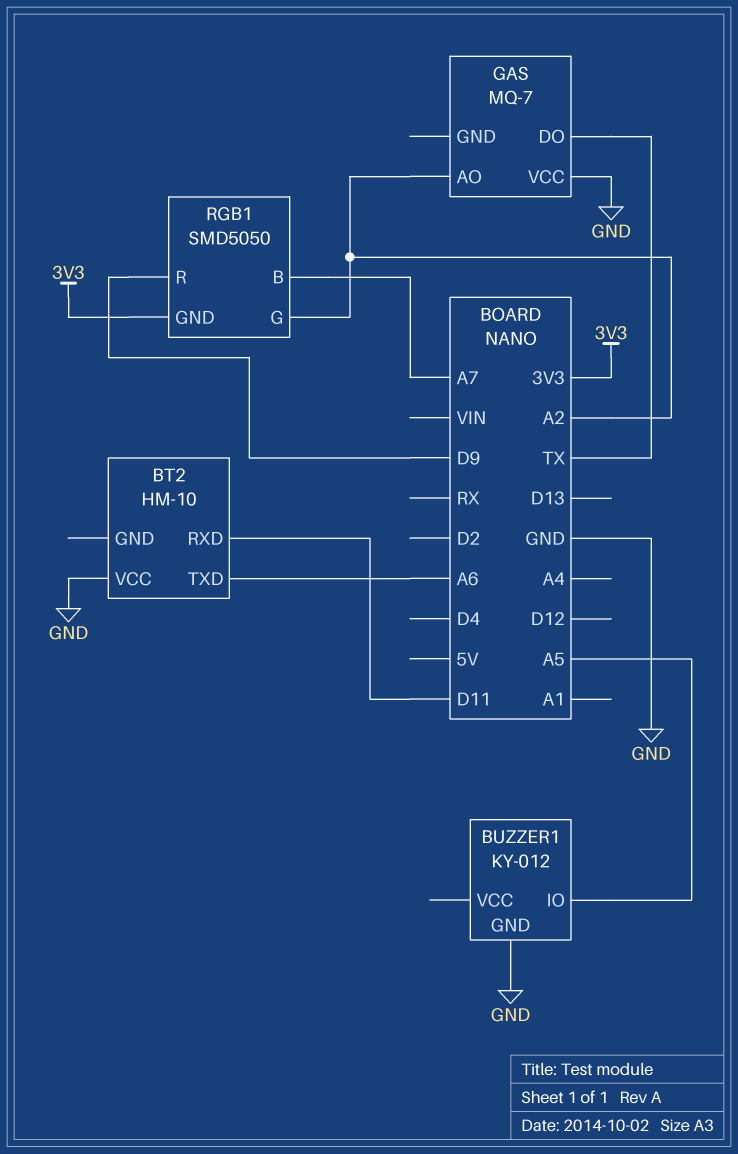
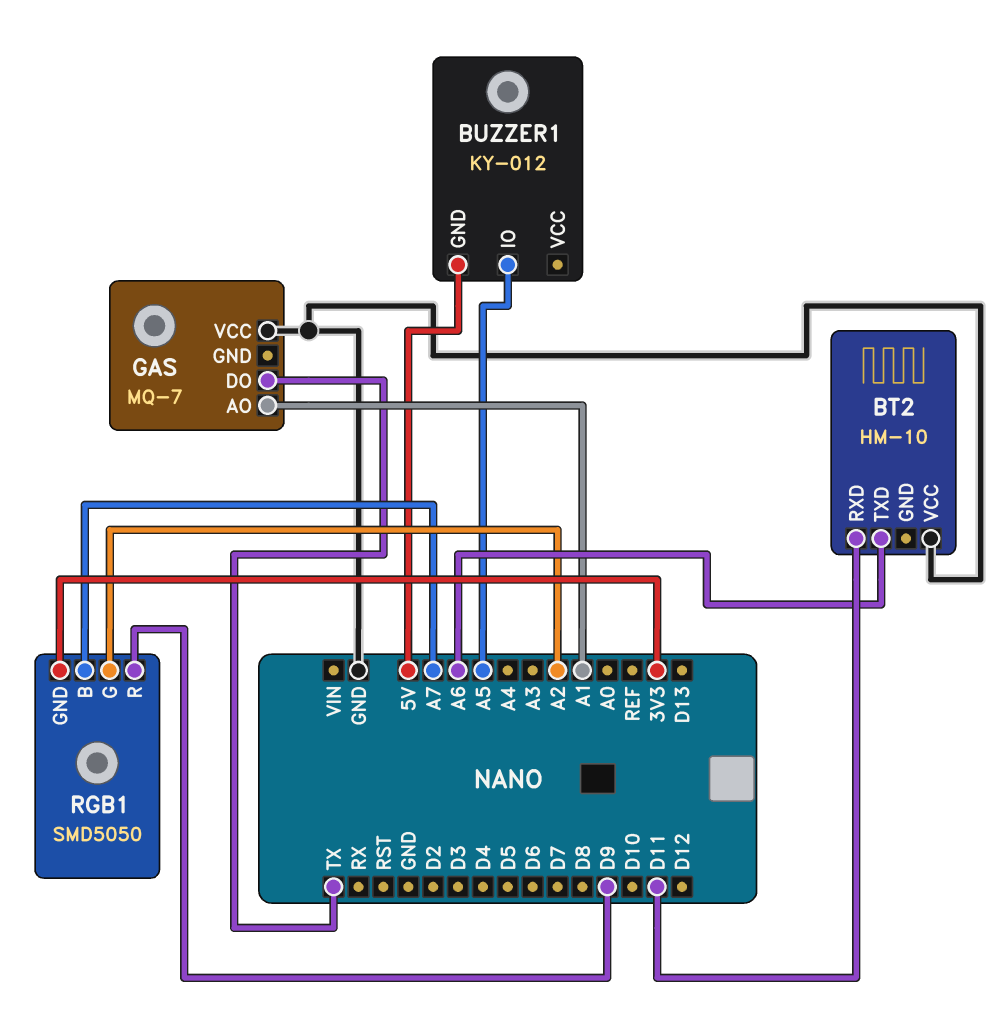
BUZZER1 pin GND: GND -> 5V
GAS pin AO: A2 -> A1

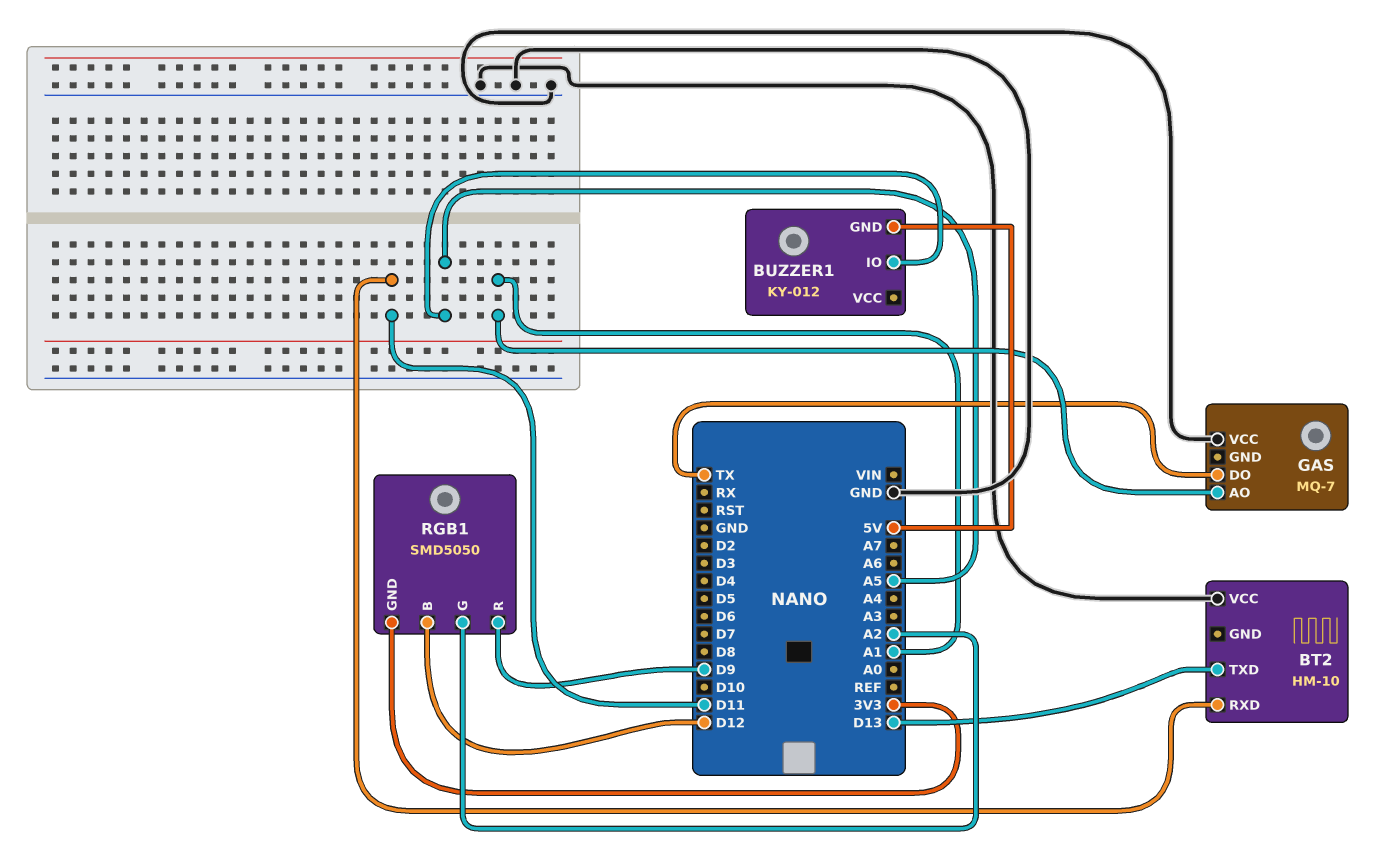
BT2 pin TXD: A6 -> D13
RGB1 pin B: A7 -> D12

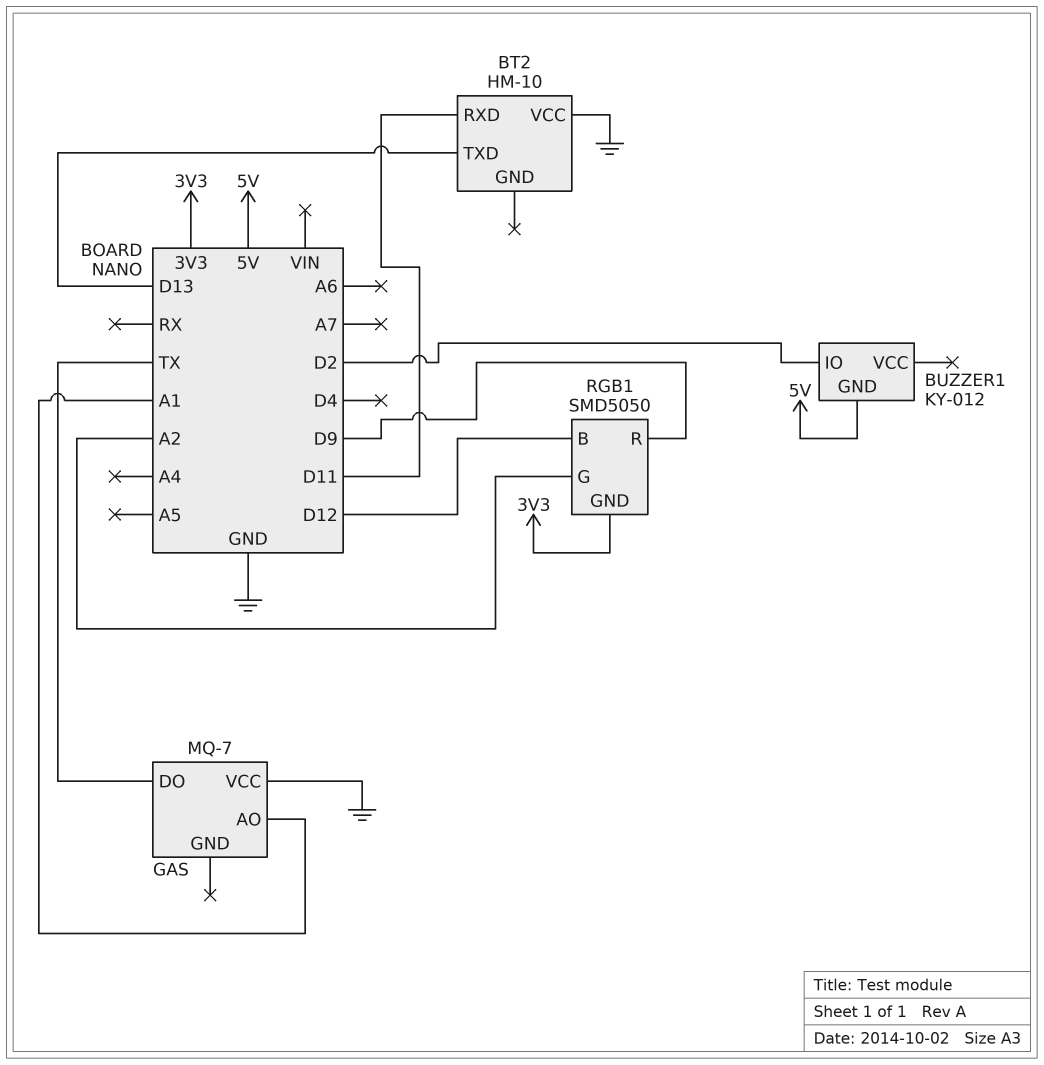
BUZZER1 pin IO: A5 -> D2

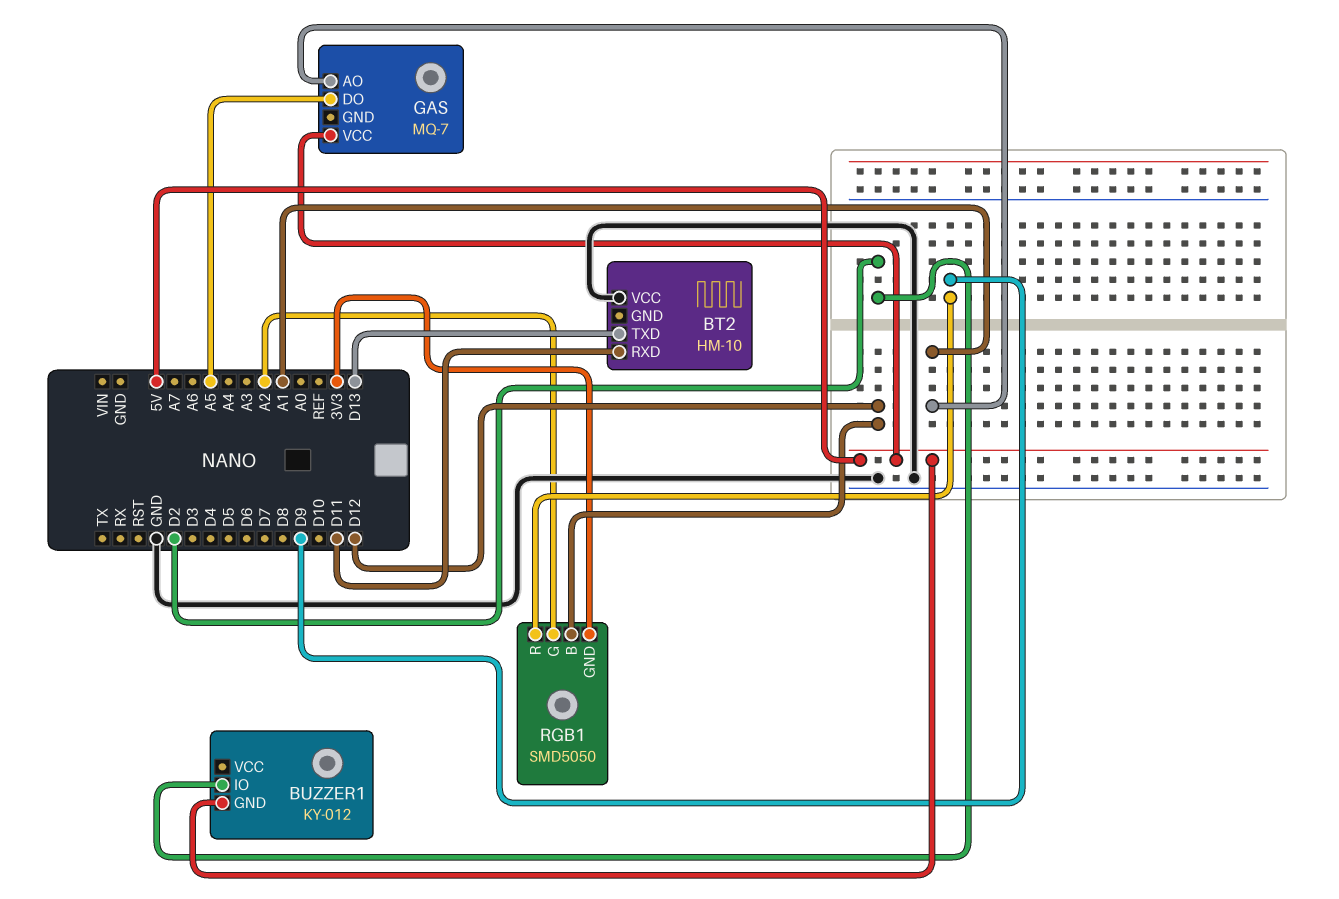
GAS pin DO: TX -> A5
GAS pin VCC: GND -> 5V

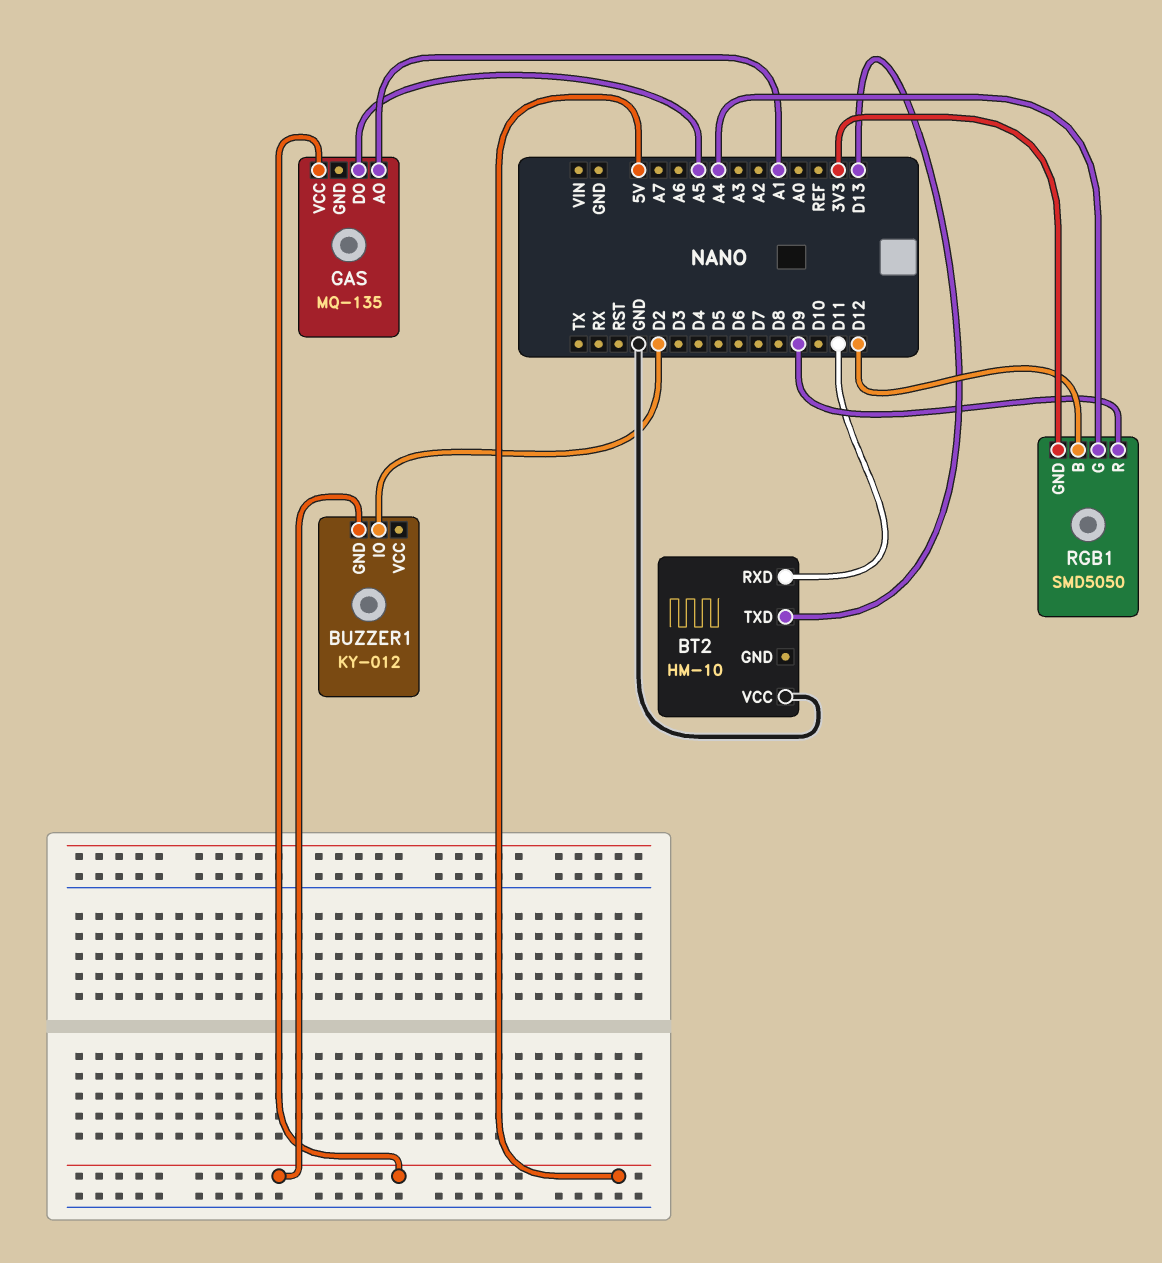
GAS: MQ-7 -> MQ-135
RGB1 pin G: A2 -> A4

